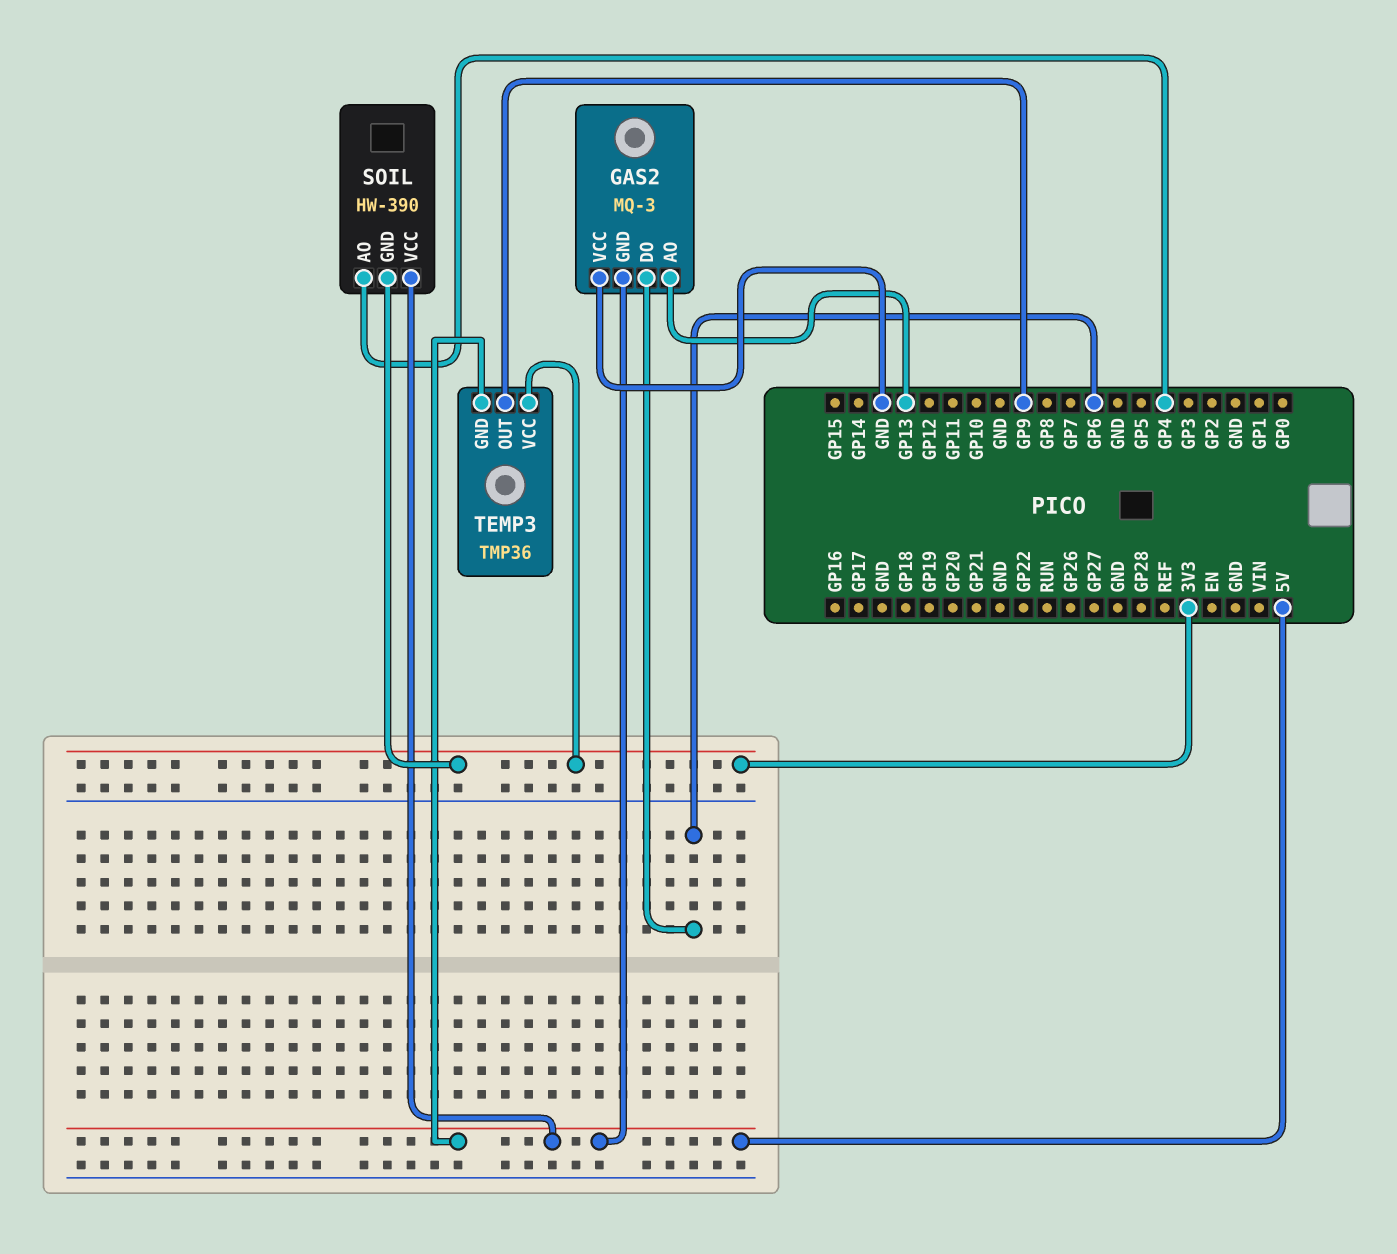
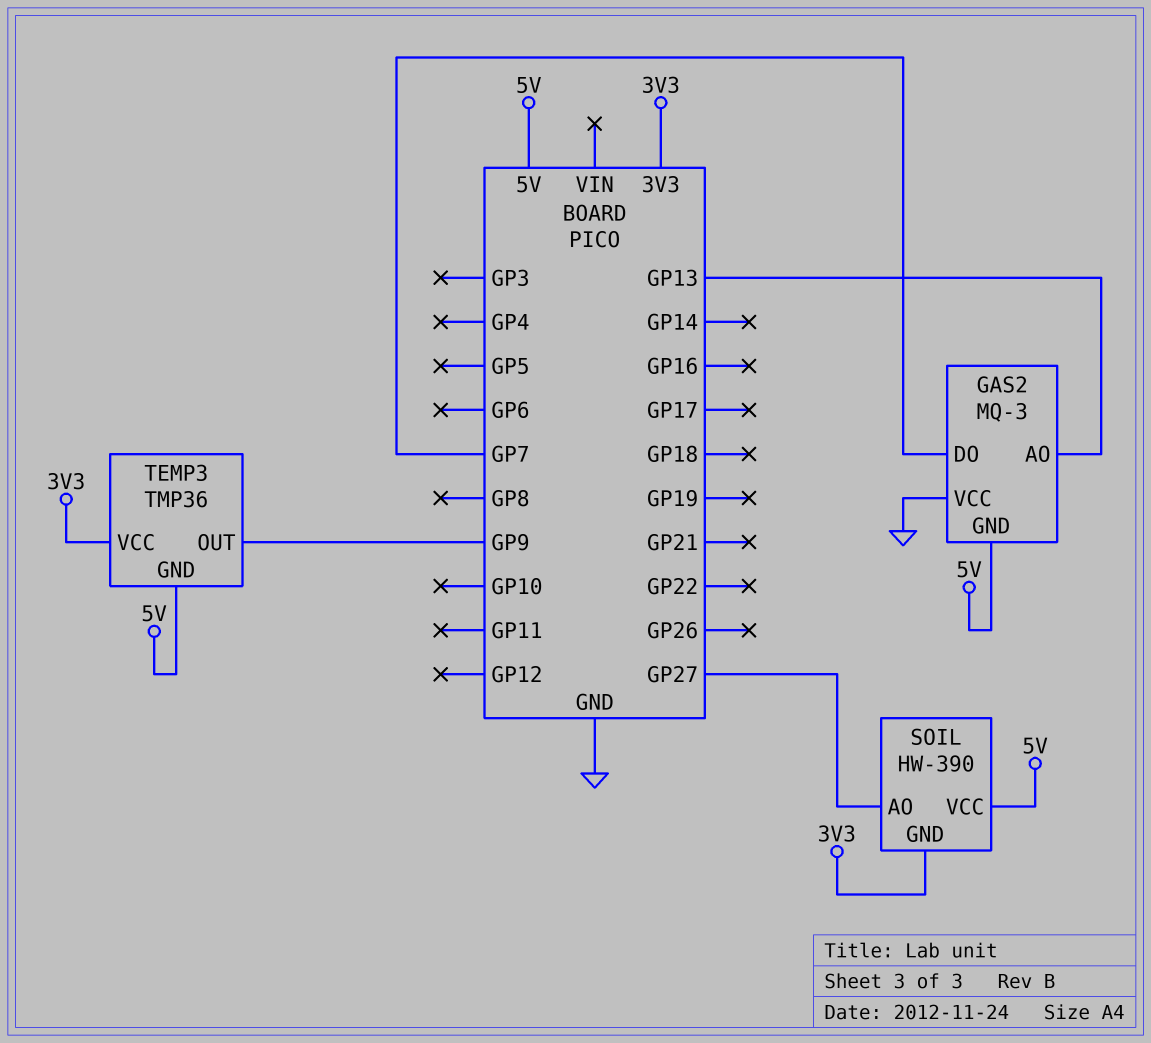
GAS2 pin DO: GP6 -> GP7
SOIL pin AO: GP4 -> GP27

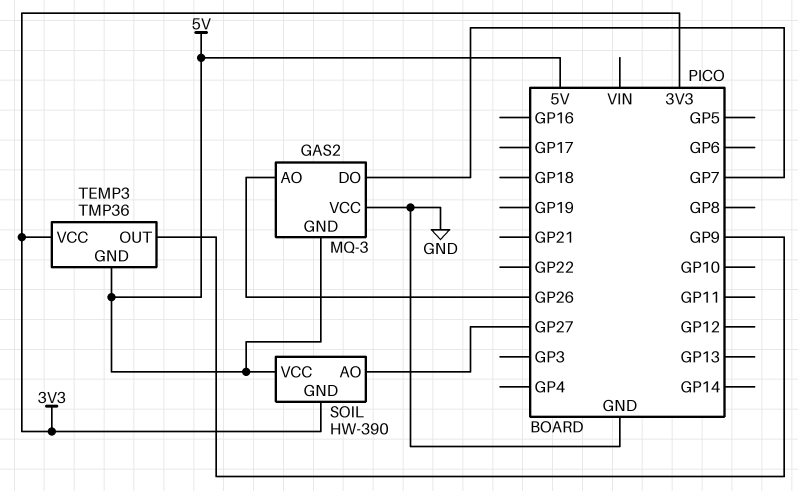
GAS2 pin AO: GP13 -> GP26

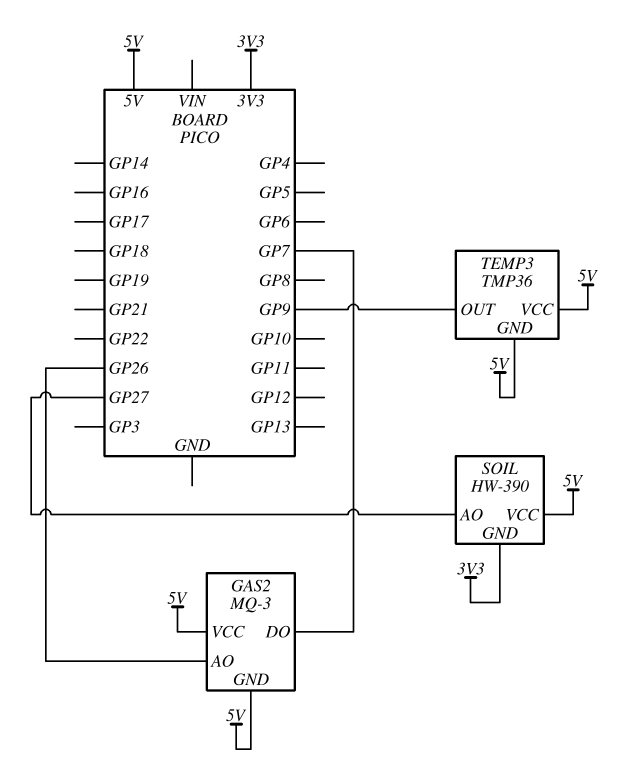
GAS2 pin VCC: GND -> 5V
TEMP3 pin VCC: 3V3 -> 5V

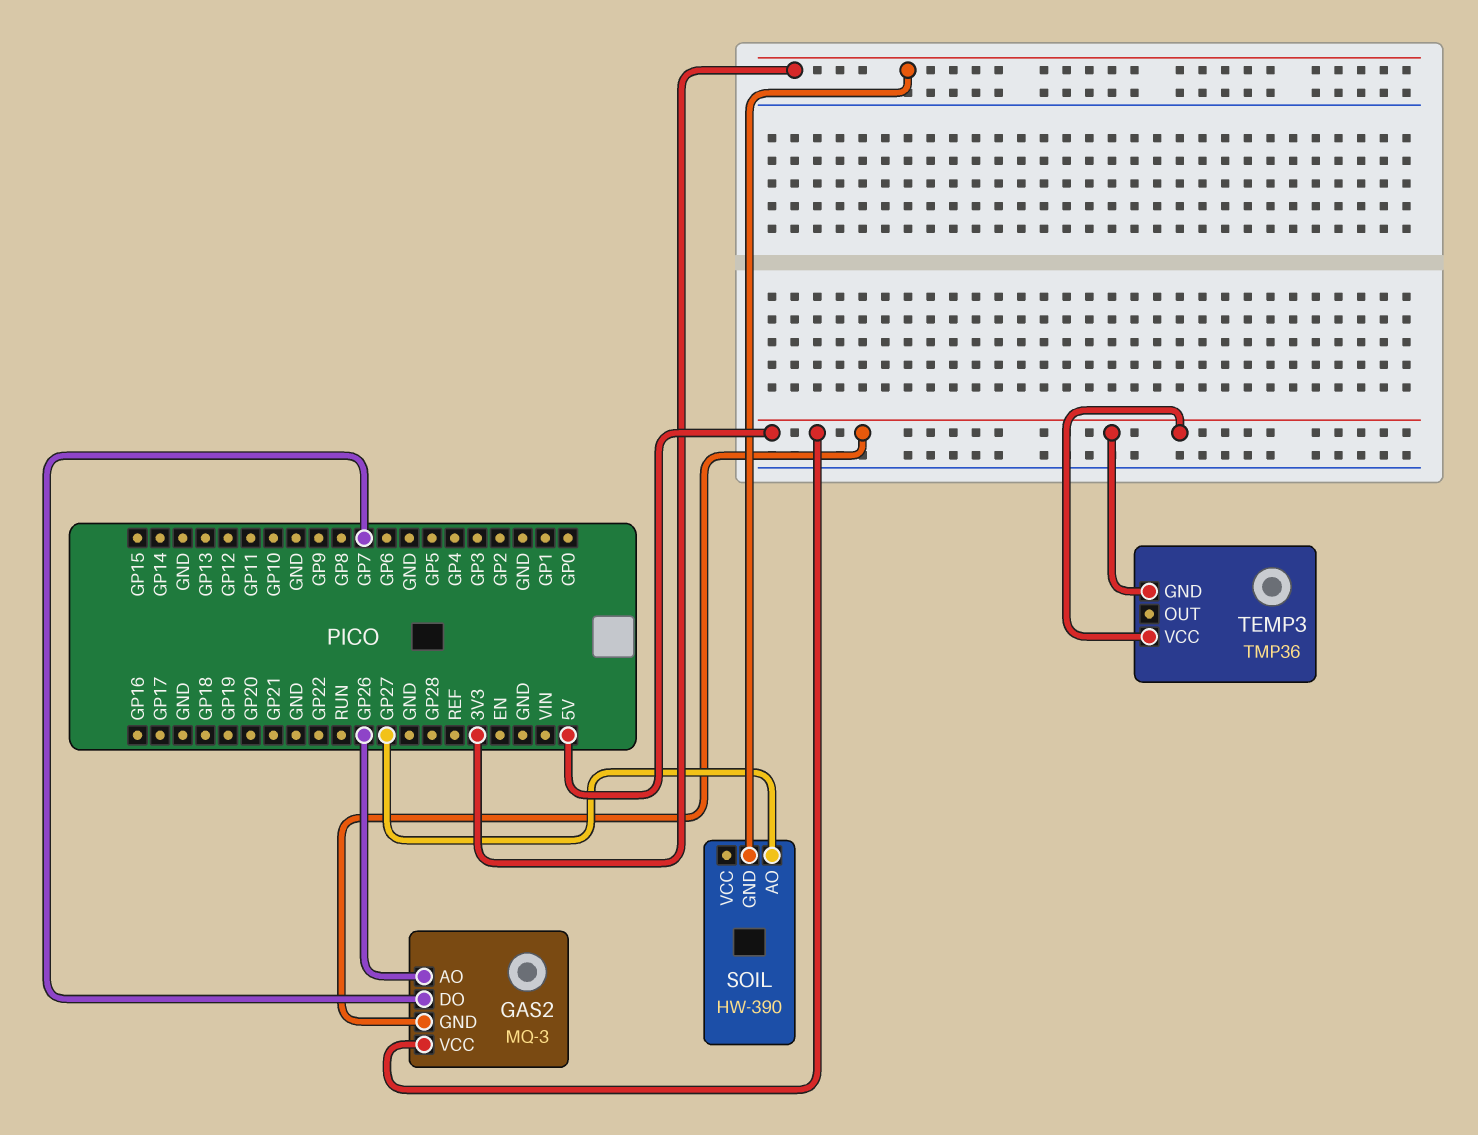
SOIL pin VCC: 5V -> none
TEMP3 pin OUT: GP9 -> none

